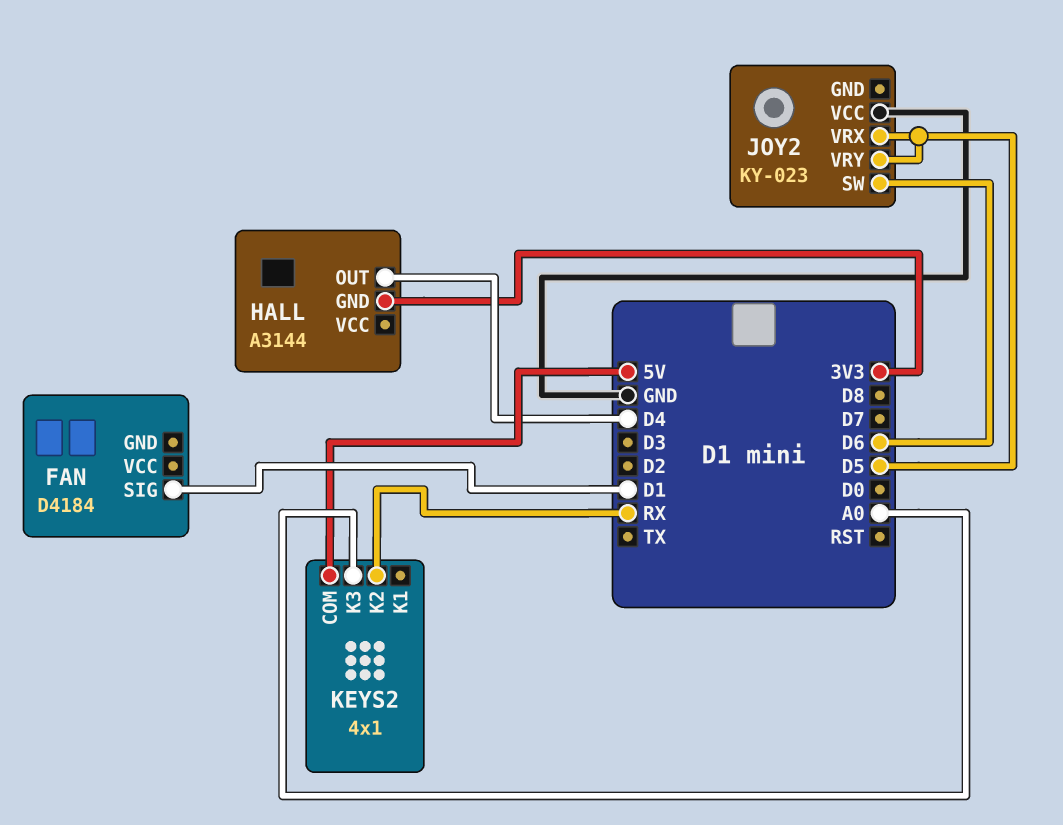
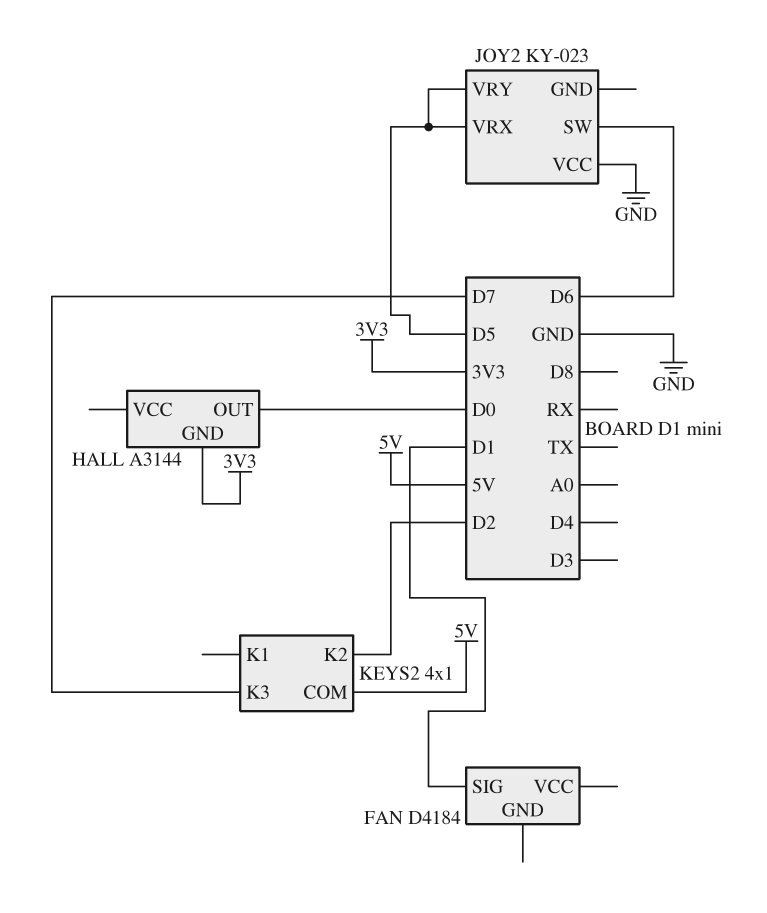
HALL pin OUT: D4 -> D0
KEYS2 pin K2: RX -> D2
KEYS2 pin K3: A0 -> D7

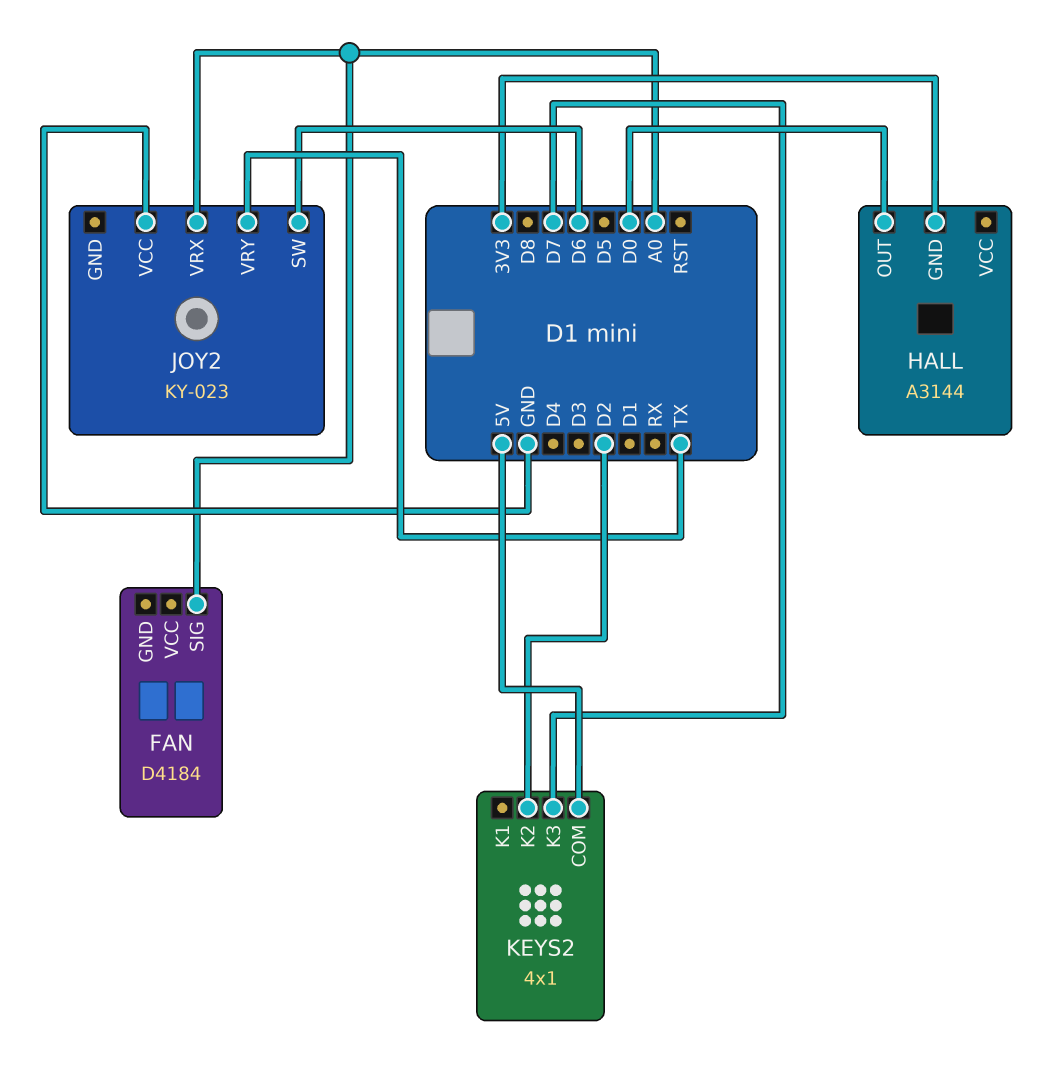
FAN pin SIG: D1 -> A0
JOY2 pin VRX: D5 -> A0
JOY2 pin VRY: D5 -> TX

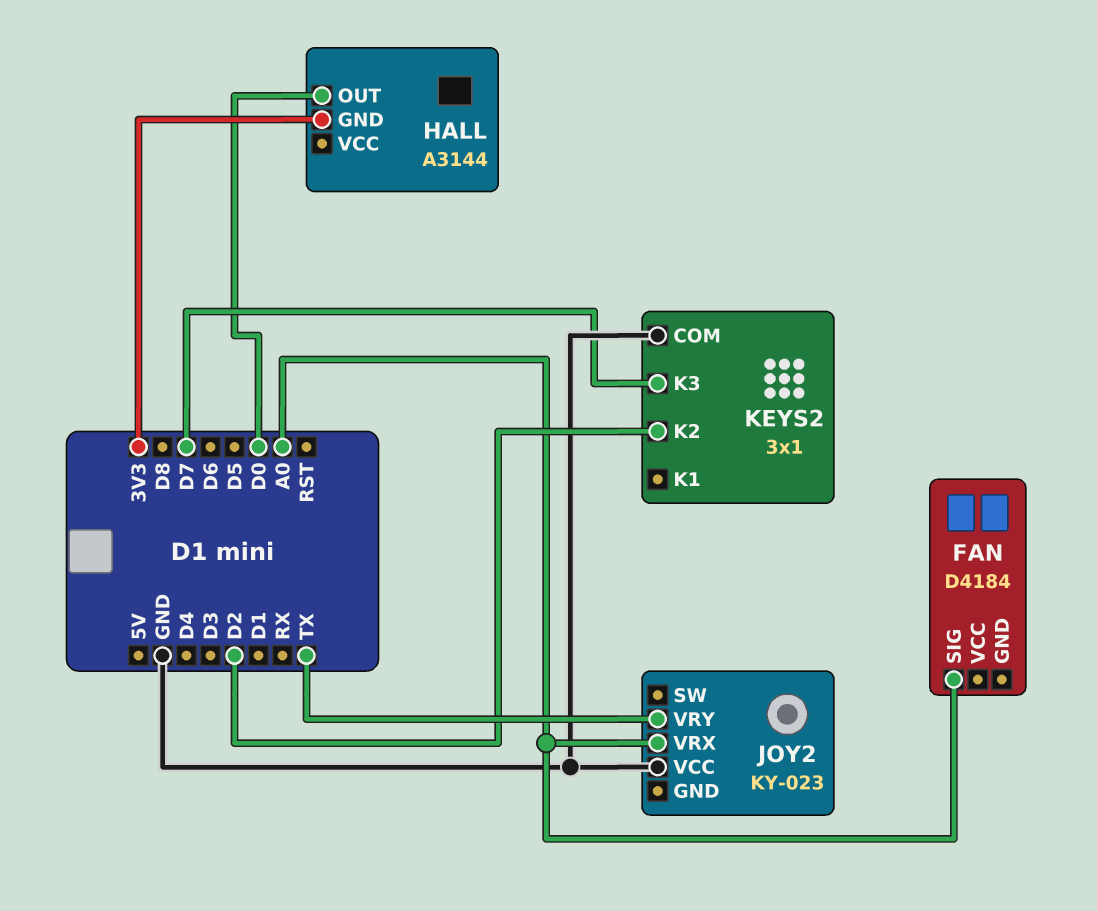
JOY2 pin SW: D6 -> none
KEYS2: 4x1 -> 3x1
KEYS2 pin COM: 5V -> GND

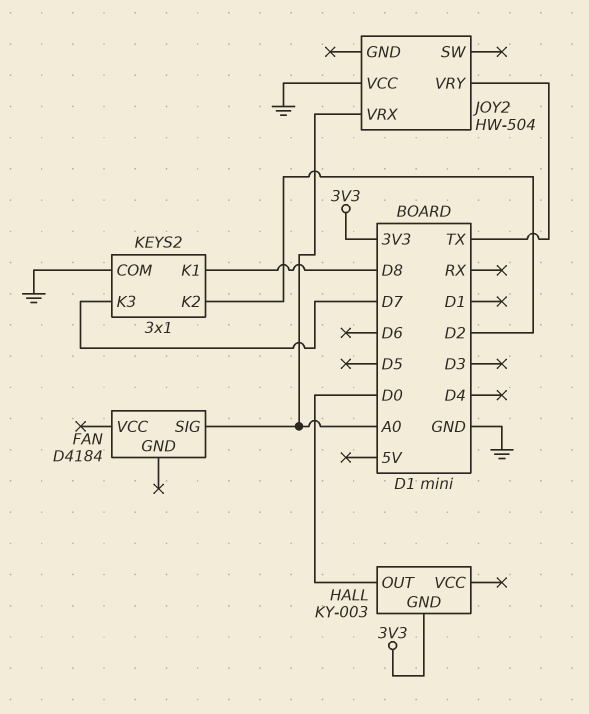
HALL: A3144 -> KY-003
JOY2: KY-023 -> HW-504
KEYS2 pin K1: none -> D8

